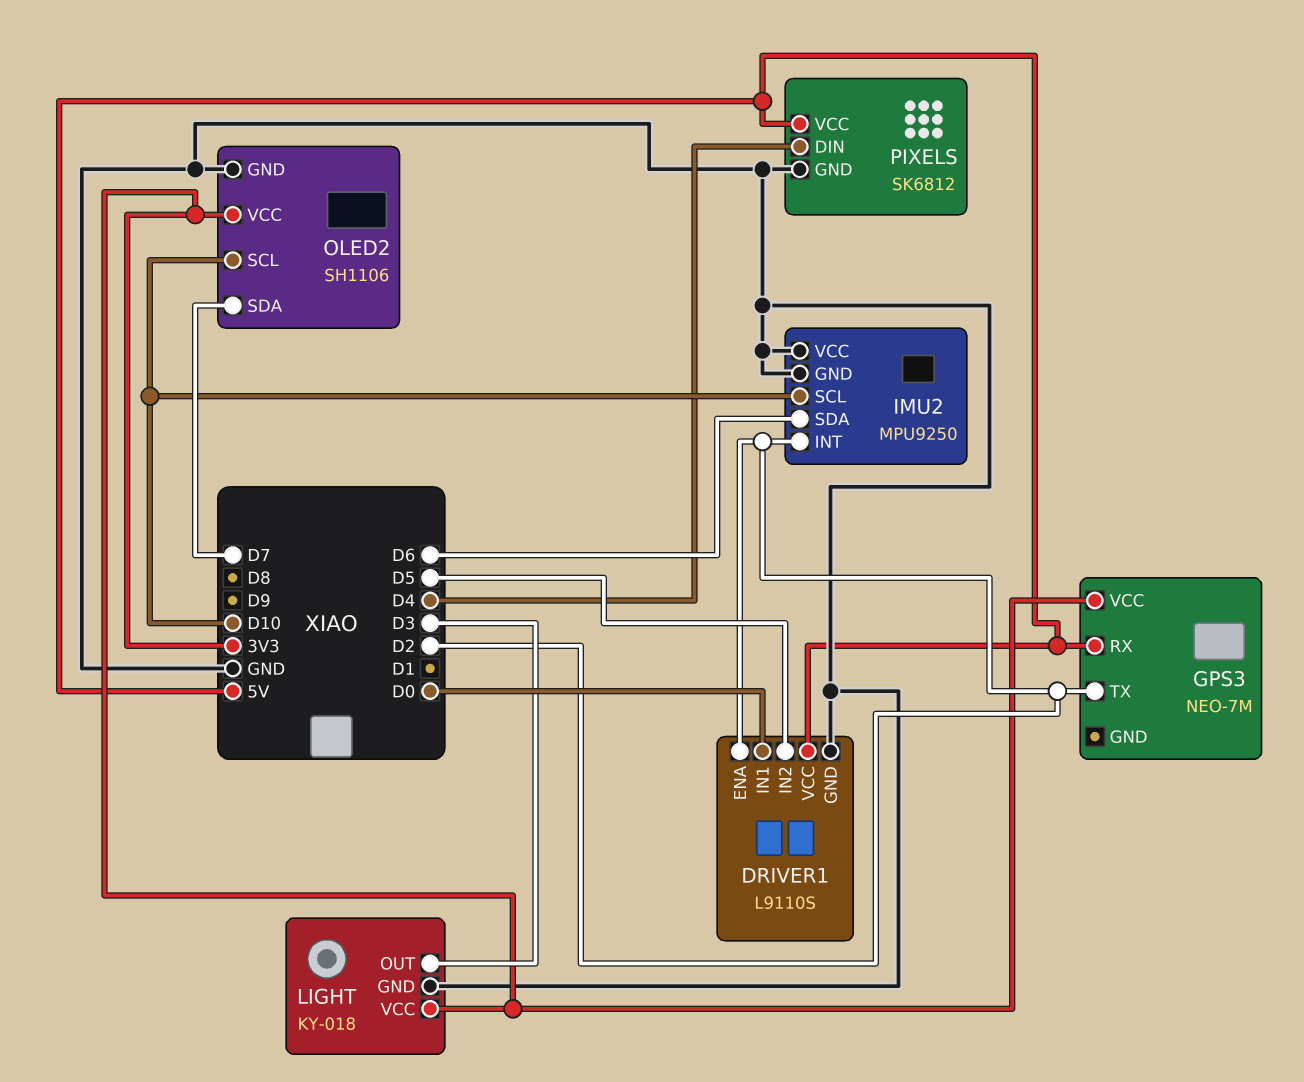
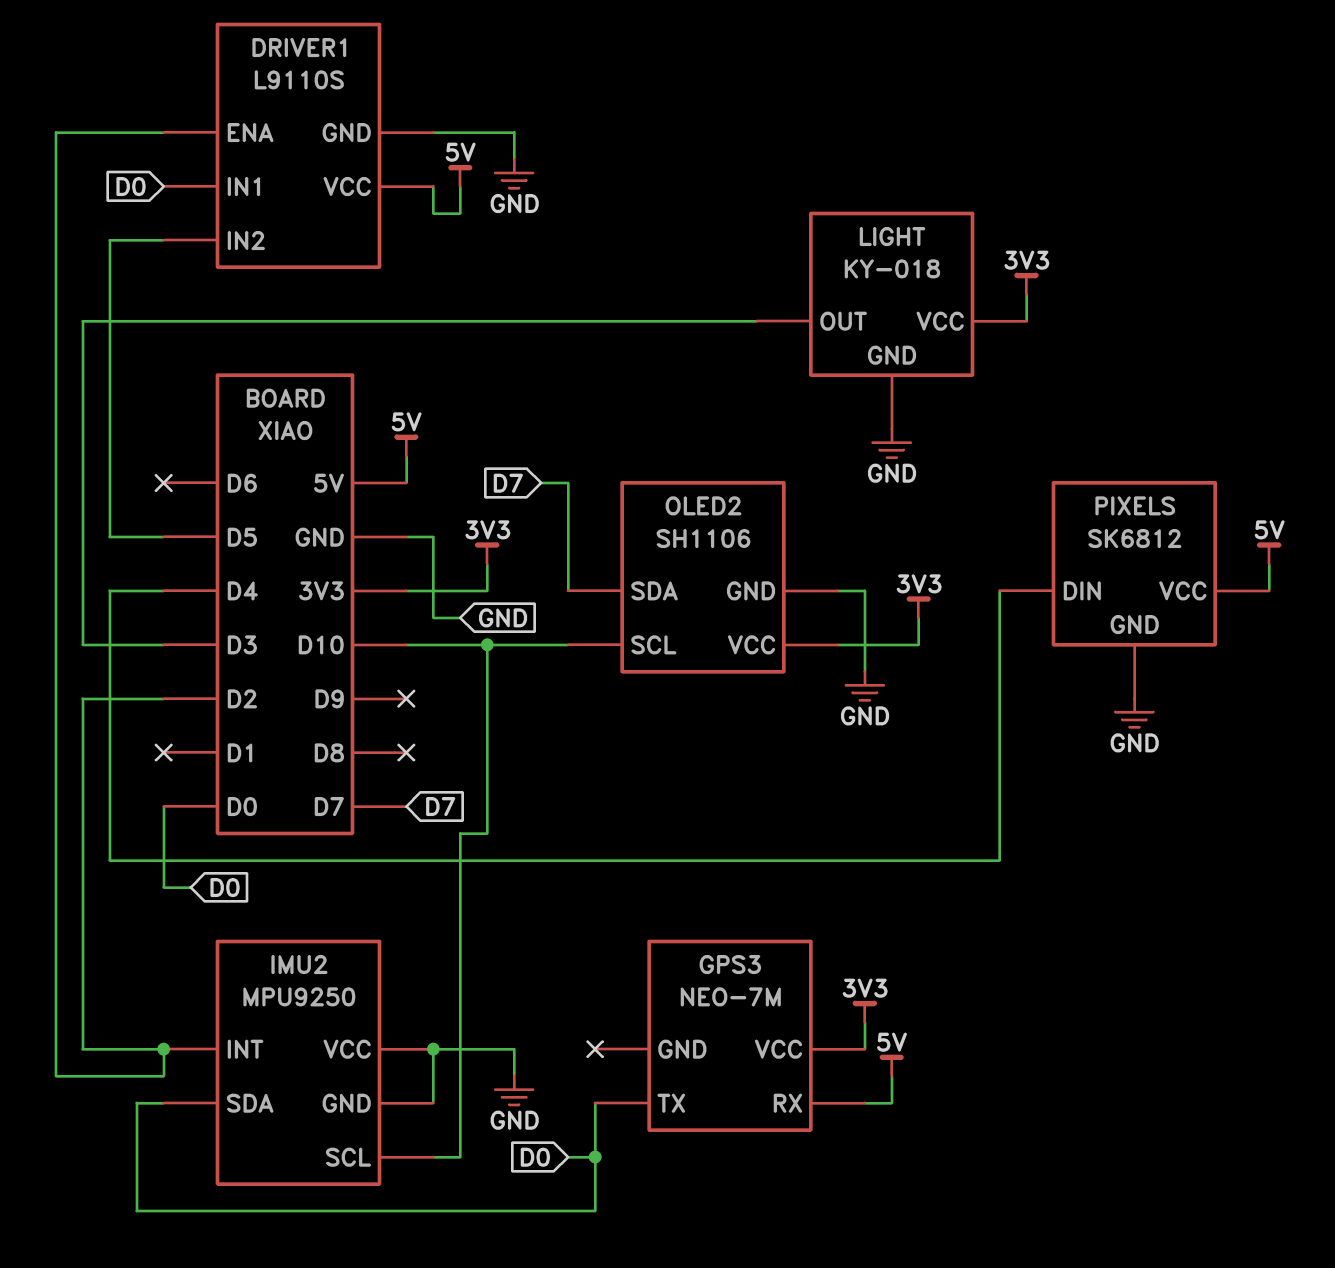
GPS3 pin TX: D2 -> D0
IMU2 pin SDA: D6 -> D0

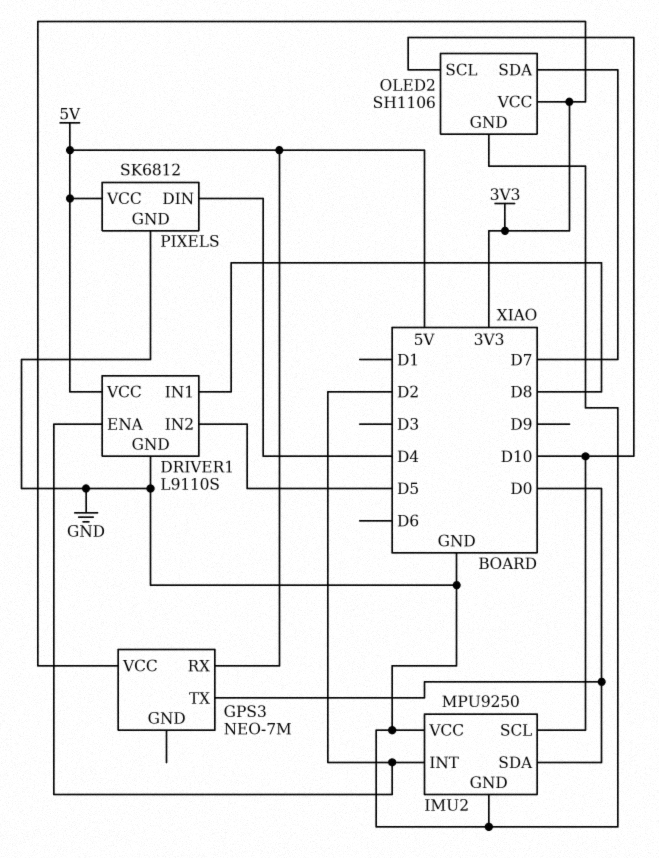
DRIVER1 pin IN1: D0 -> D8
LIGHT: KY-018 -> none
LIGHT pin GND: GND -> none
LIGHT pin OUT: D3 -> none
LIGHT pin VCC: 3V3 -> none

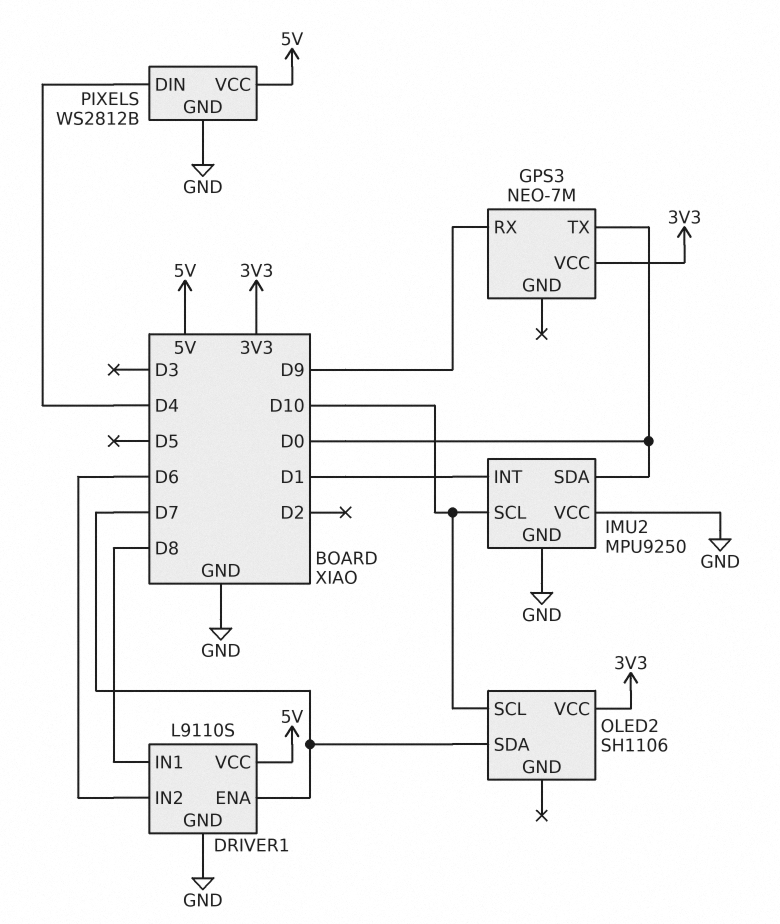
DRIVER1 pin ENA: D2 -> D7
DRIVER1 pin IN2: D5 -> D6
GPS3 pin RX: 5V -> D9
IMU2 pin INT: D2 -> D1
OLED2 pin GND: GND -> none
PIXELS: SK6812 -> WS2812B

